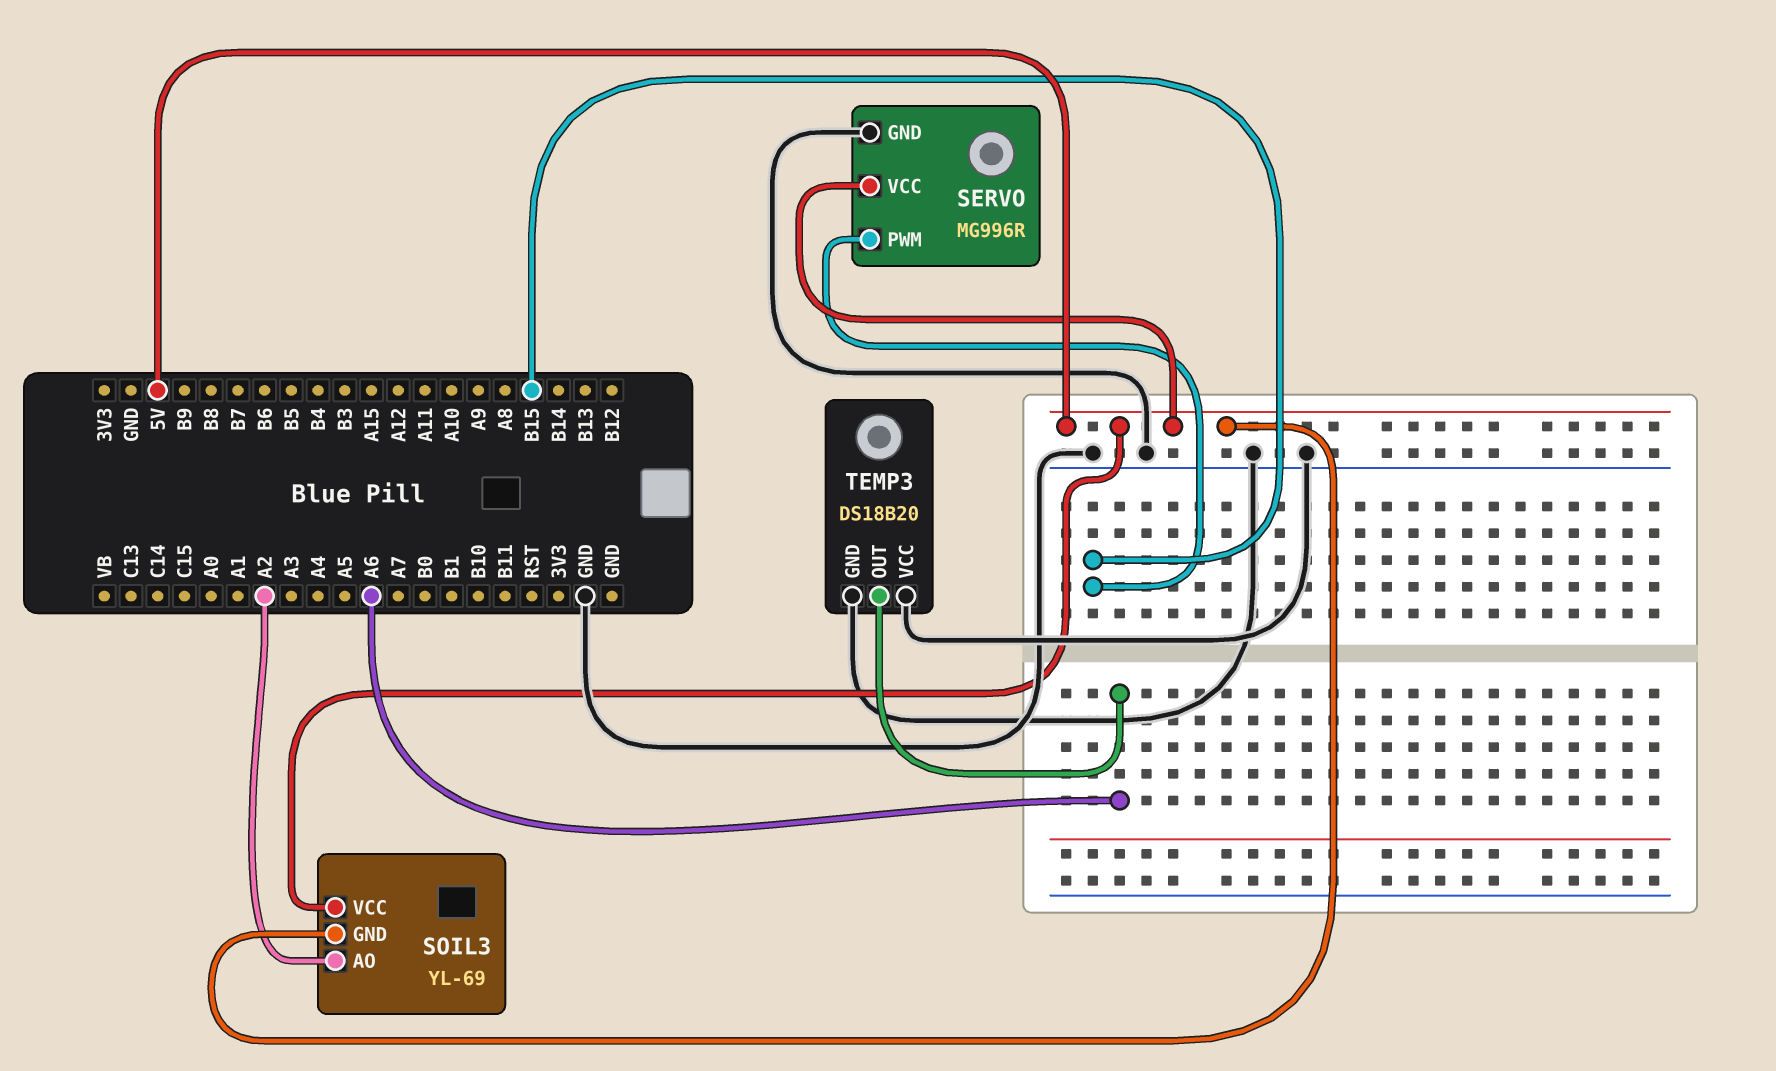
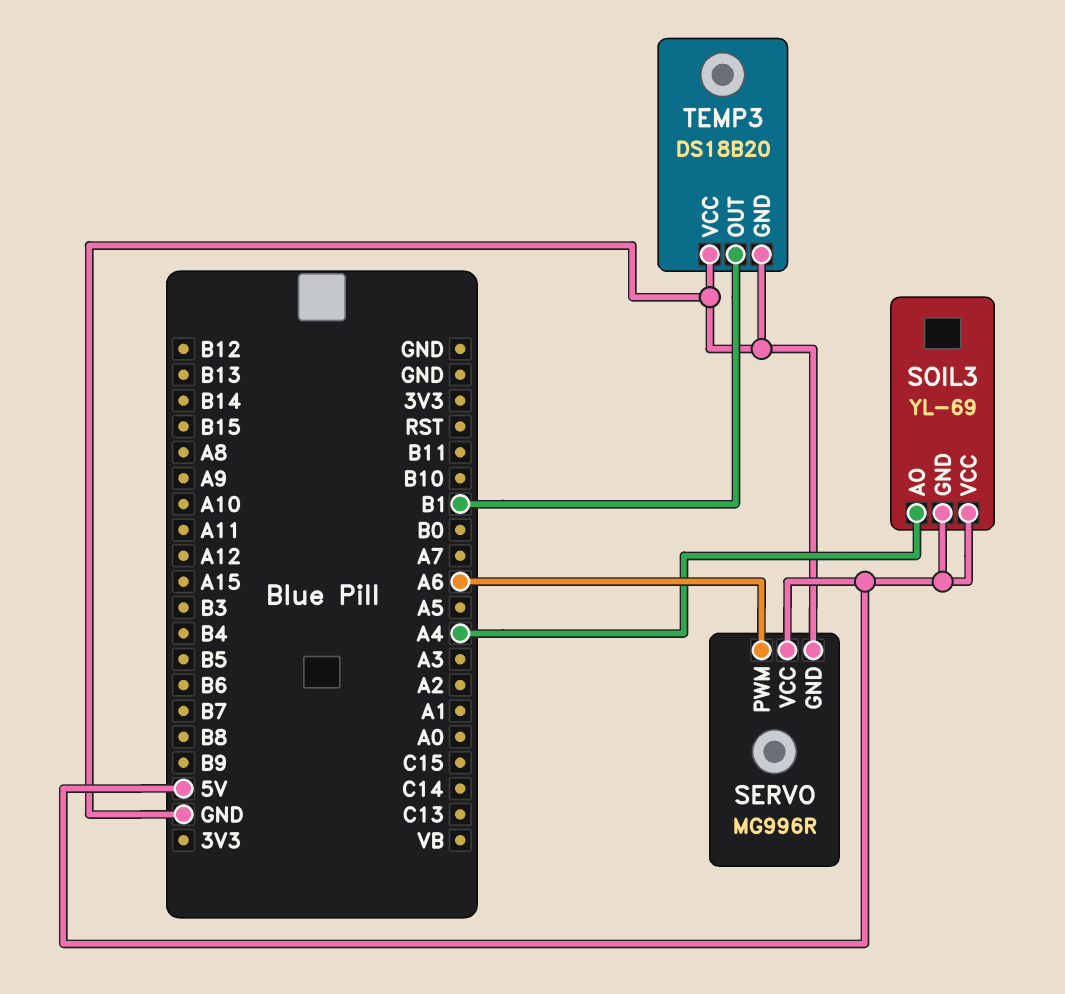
SERVO pin PWM: B15 -> A6
SOIL3 pin AO: A2 -> A4
TEMP3 pin OUT: A6 -> B1

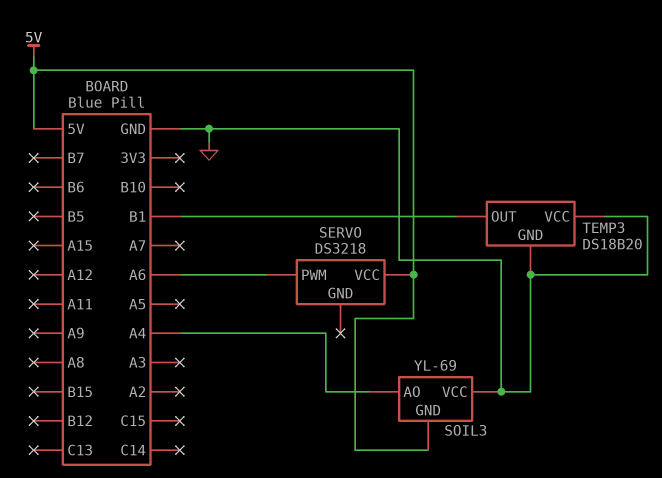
SERVO: MG996R -> DS3218
SERVO pin GND: GND -> none
SOIL3 pin VCC: 5V -> GND

